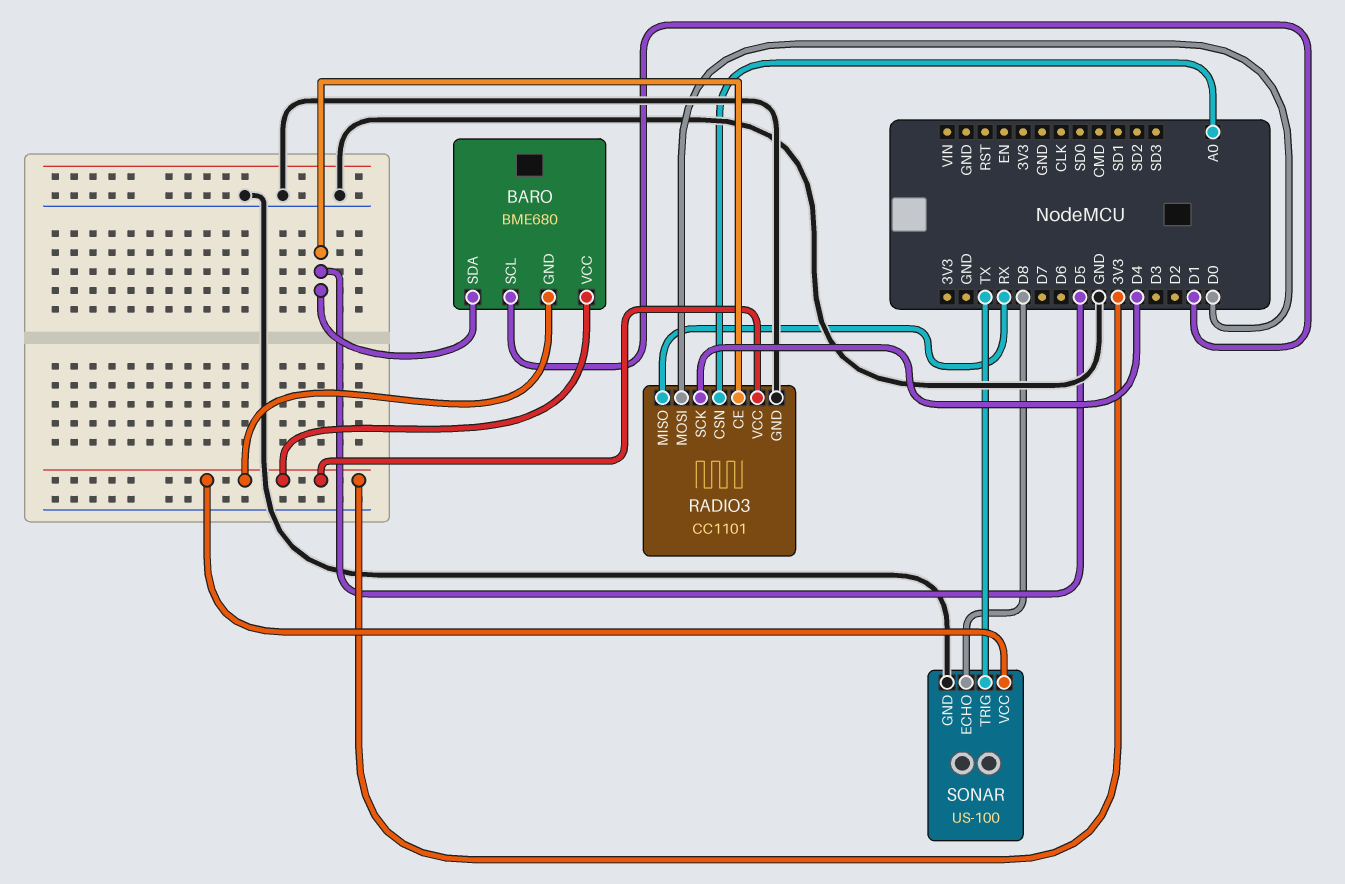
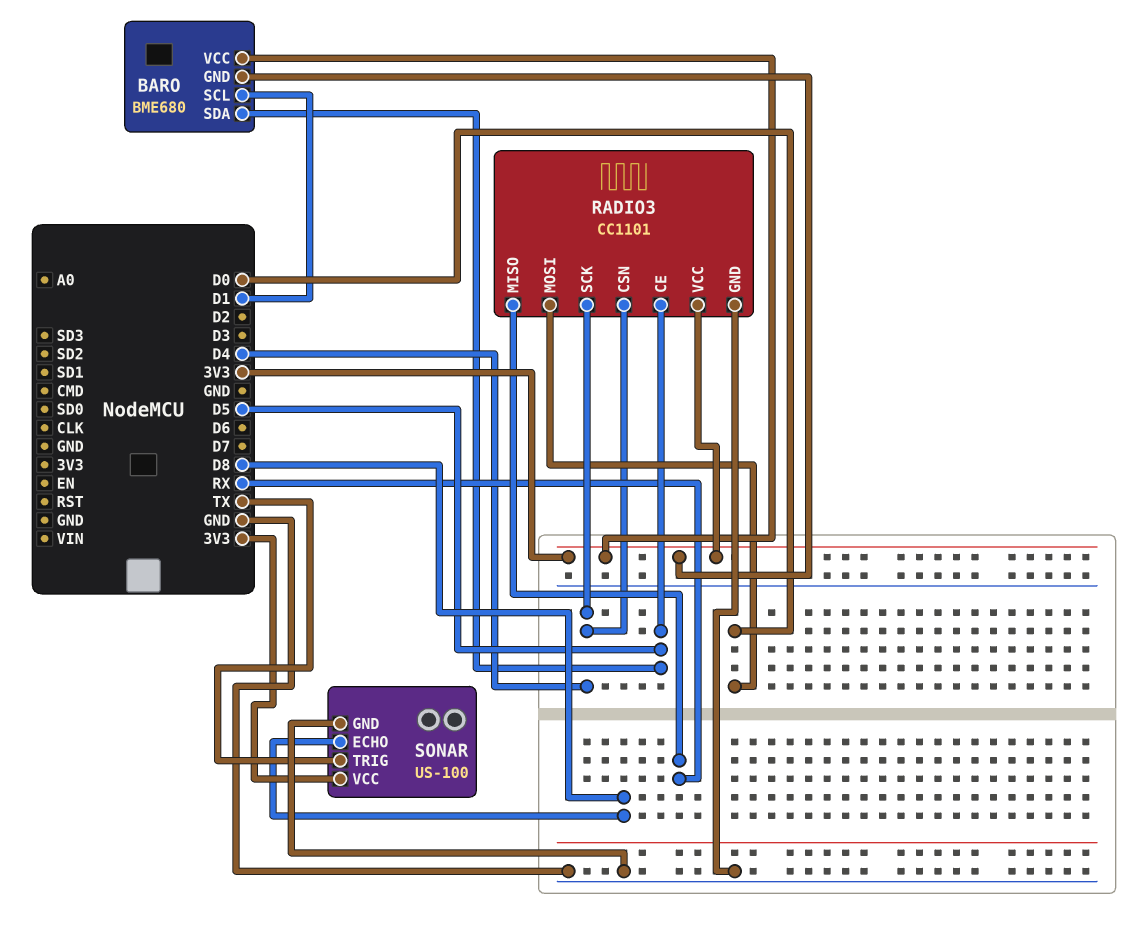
RADIO3 pin CSN: A0 -> D4

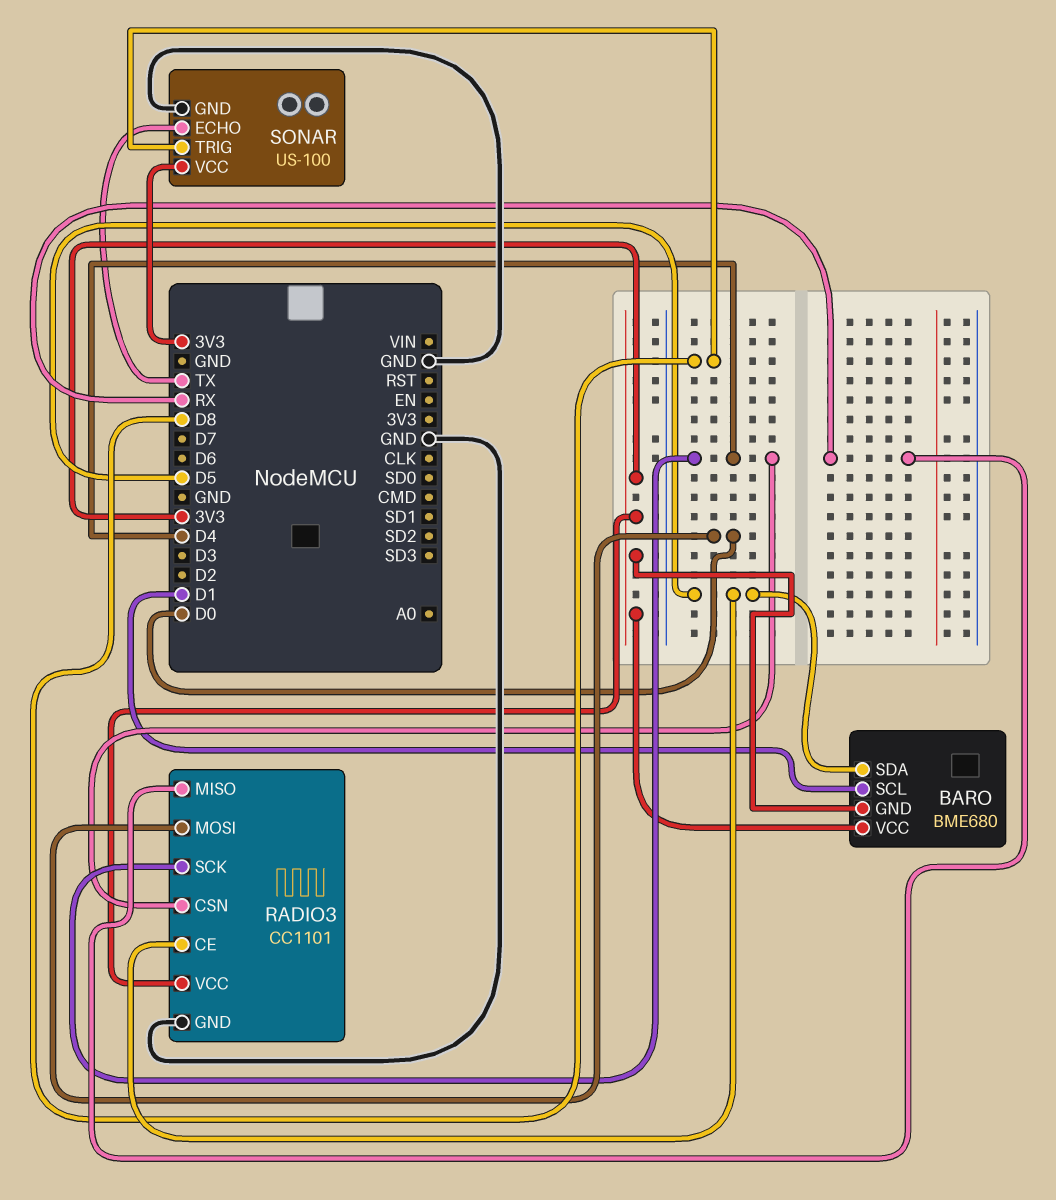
SONAR pin ECHO: D8 -> TX
SONAR pin TRIG: TX -> D8

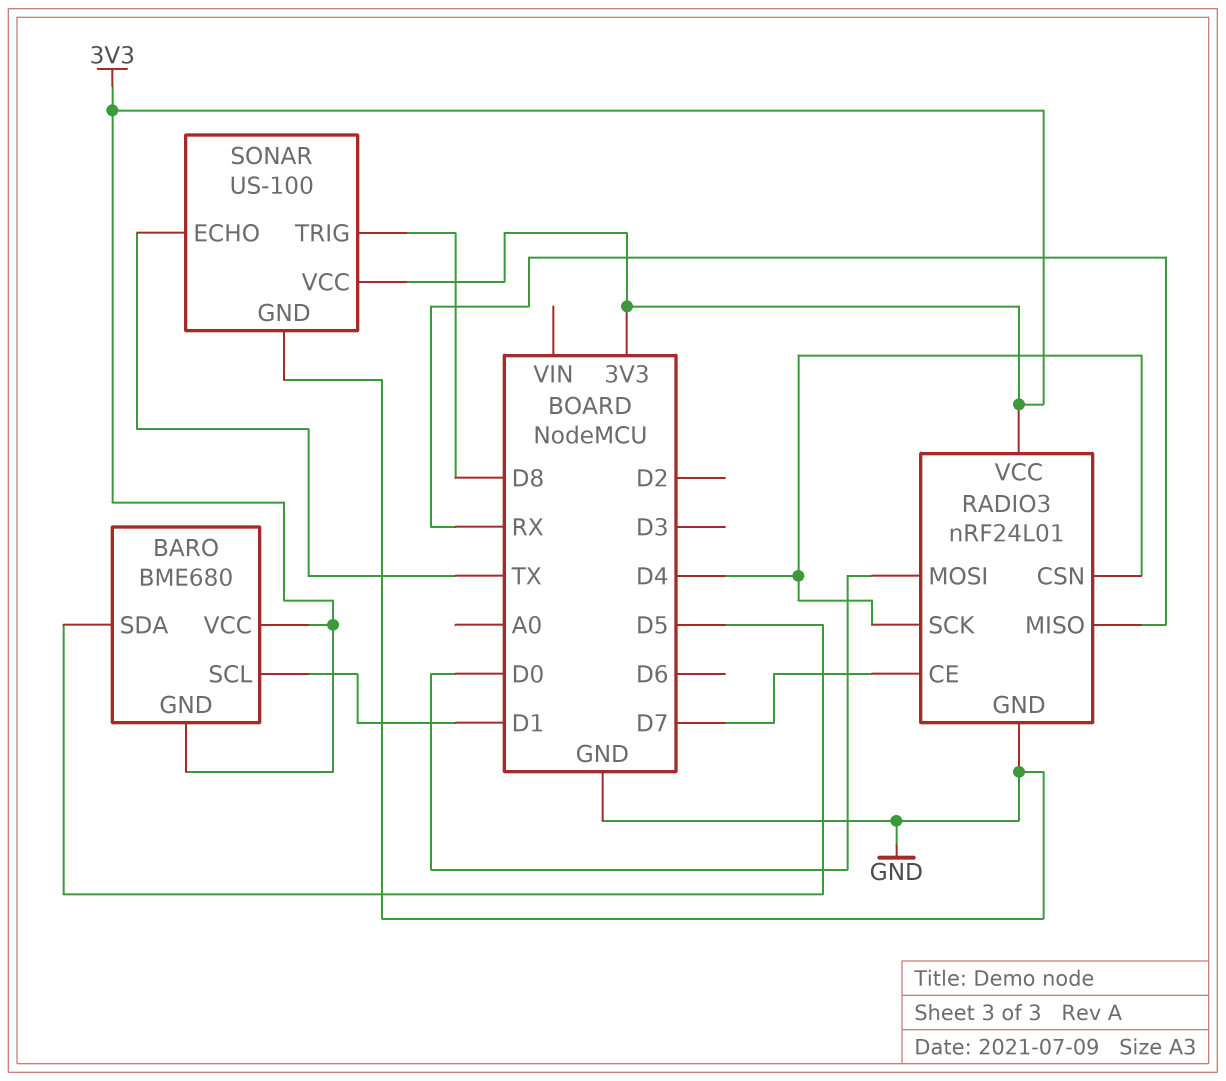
RADIO3: CC1101 -> nRF24L01
RADIO3 pin CE: D5 -> D7

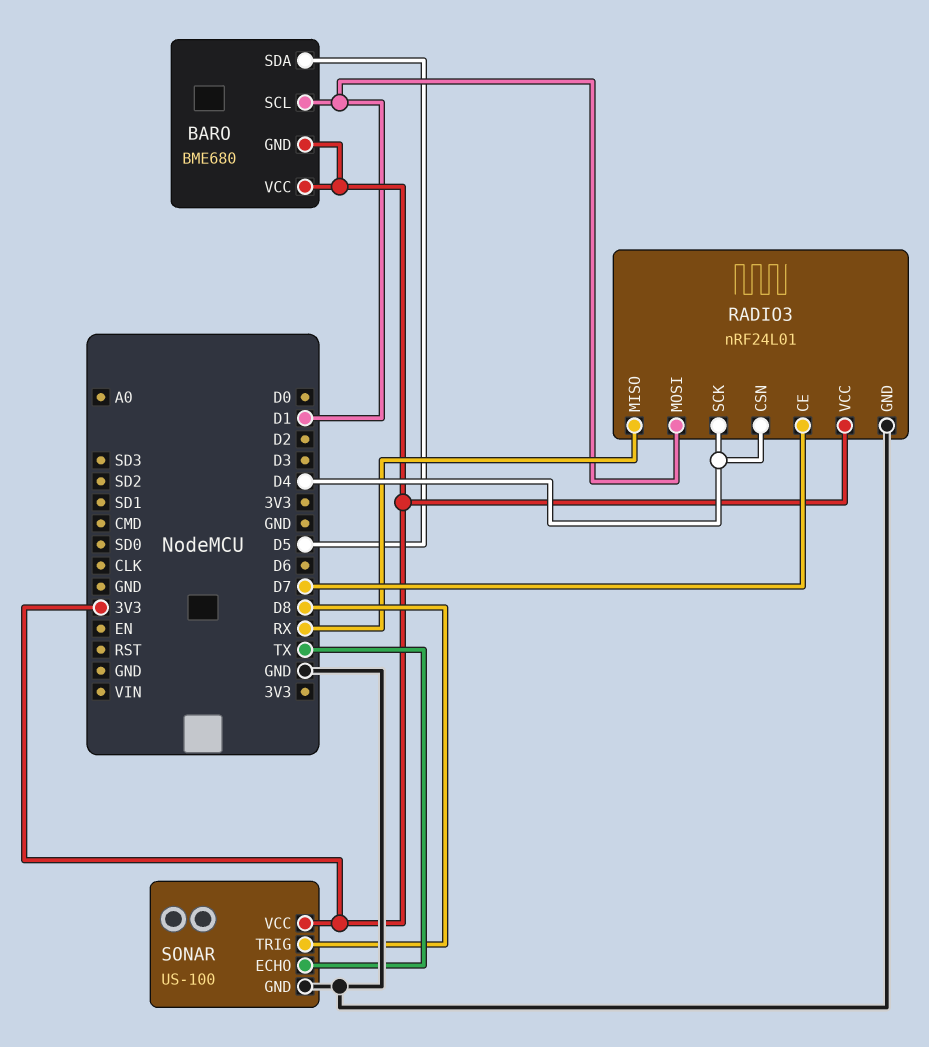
RADIO3 pin MOSI: D0 -> D1

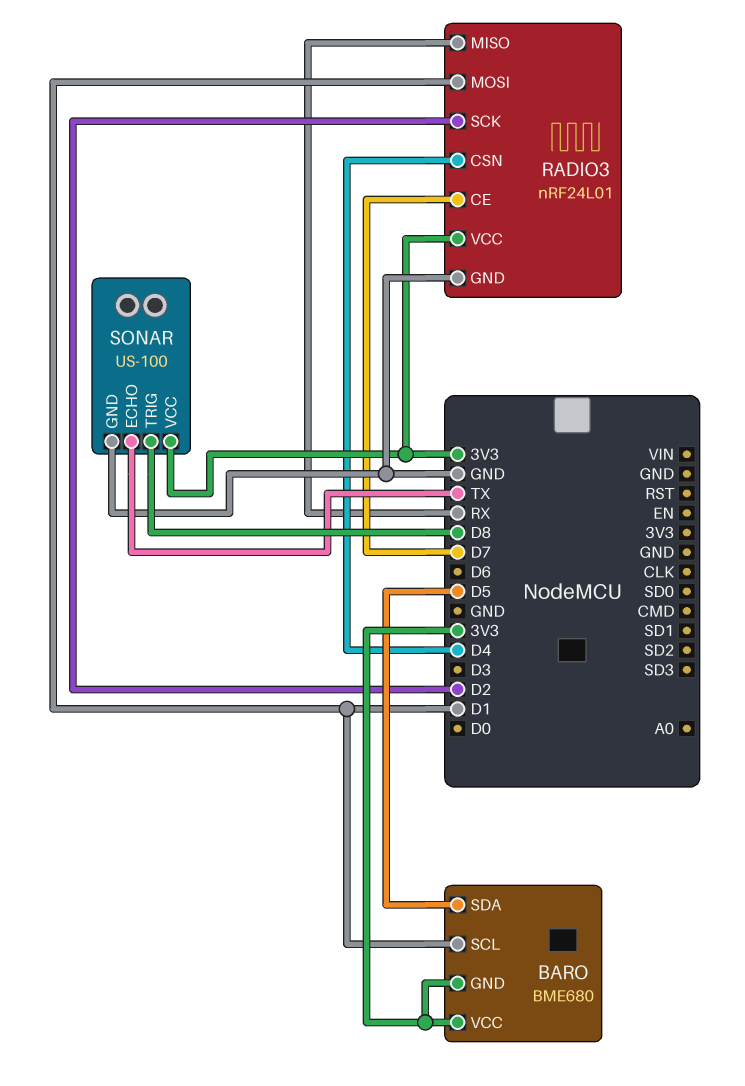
RADIO3 pin SCK: D4 -> D2

